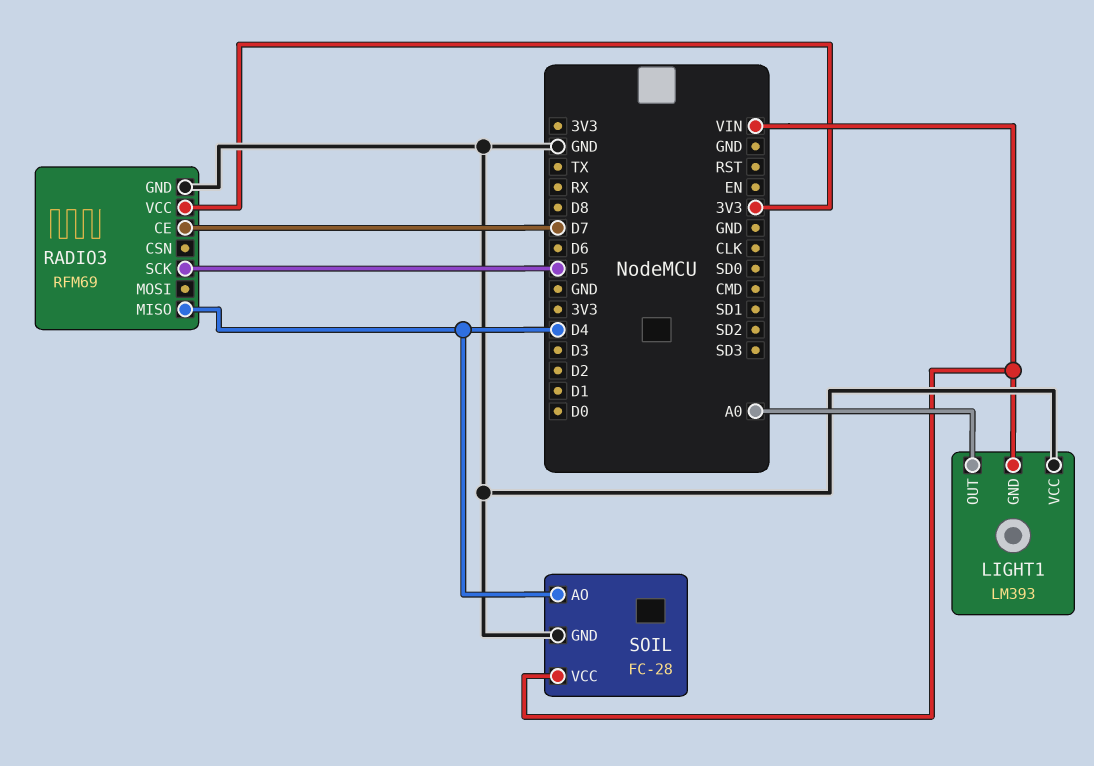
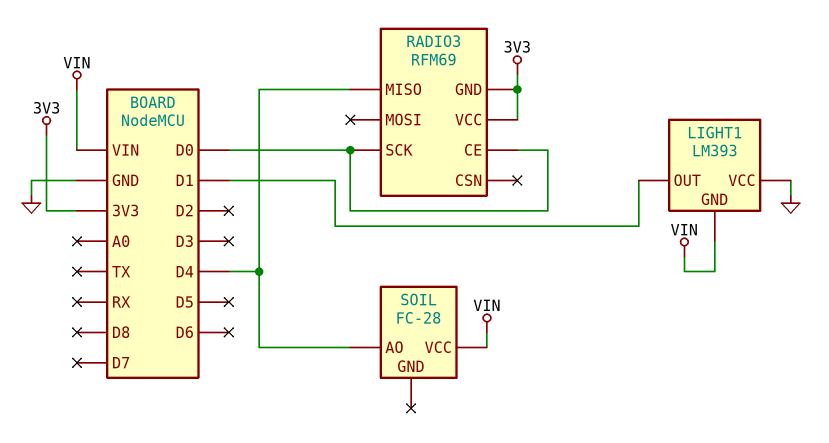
LIGHT1 pin OUT: A0 -> D1
RADIO3 pin CE: D7 -> D0
RADIO3 pin GND: GND -> 3V3
RADIO3 pin SCK: D5 -> D0
SOIL pin GND: GND -> none

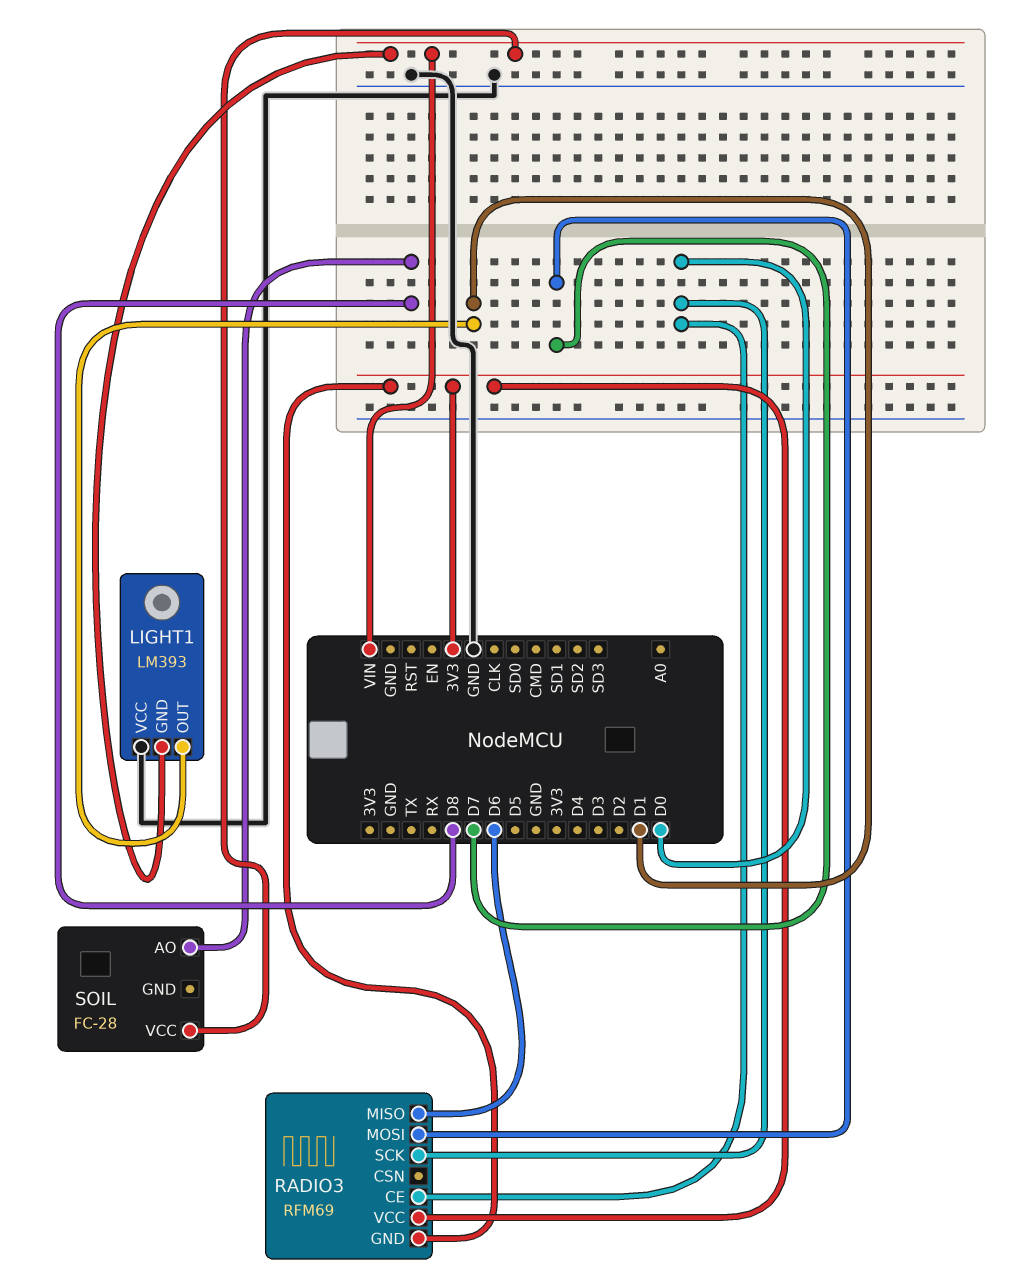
RADIO3 pin MISO: D4 -> D6
RADIO3 pin MOSI: none -> D7
SOIL pin AO: D4 -> D8

